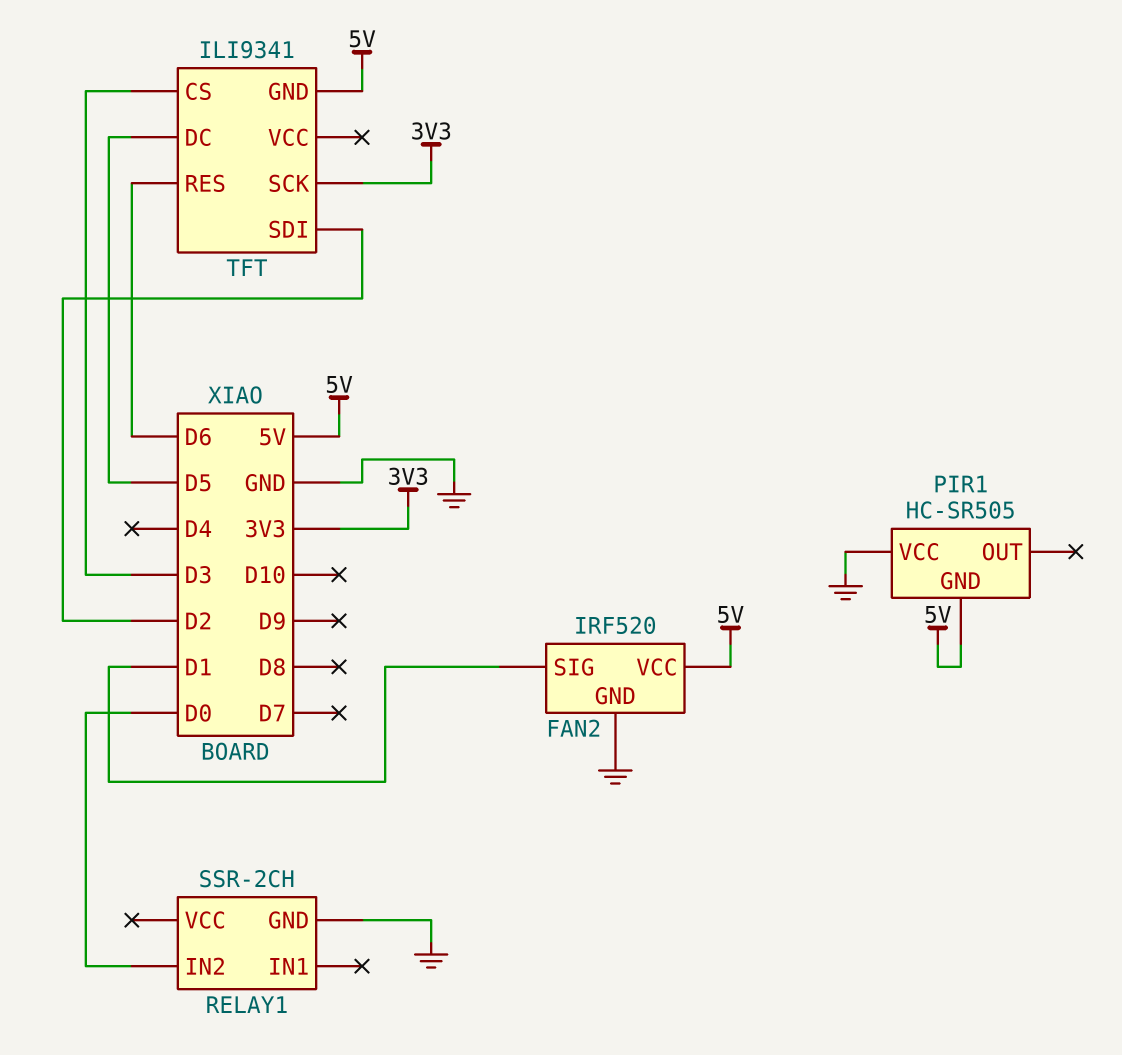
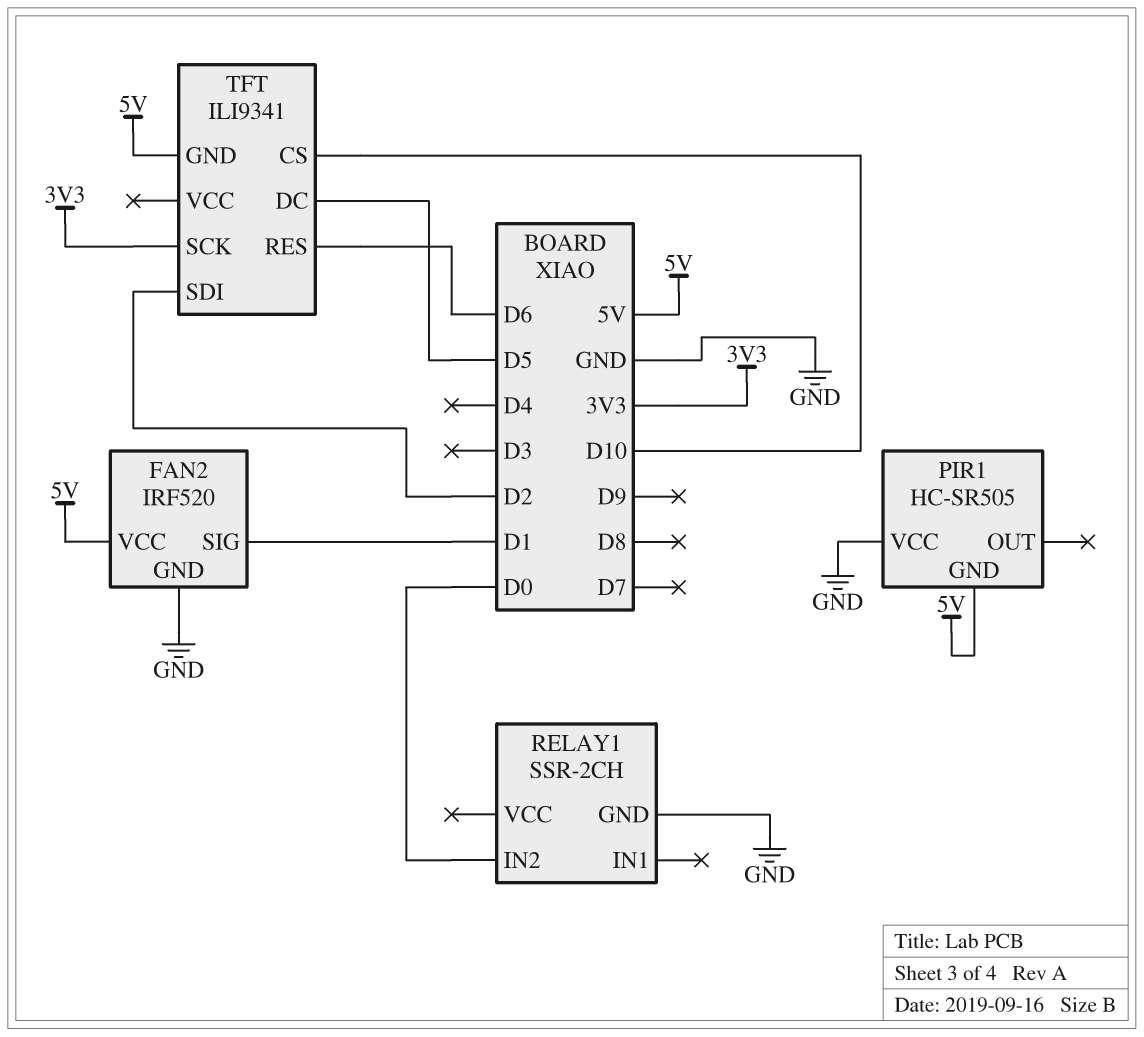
TFT pin CS: D3 -> D10

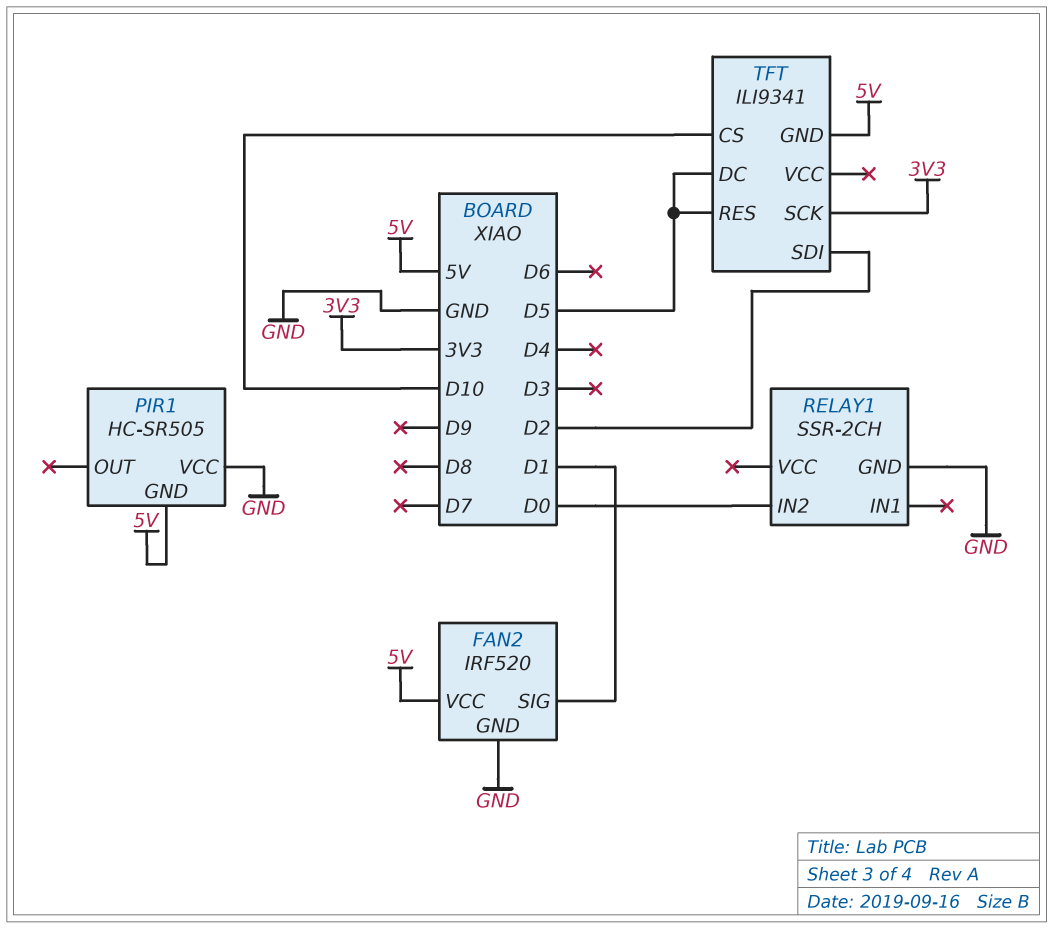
TFT pin RES: D6 -> D5

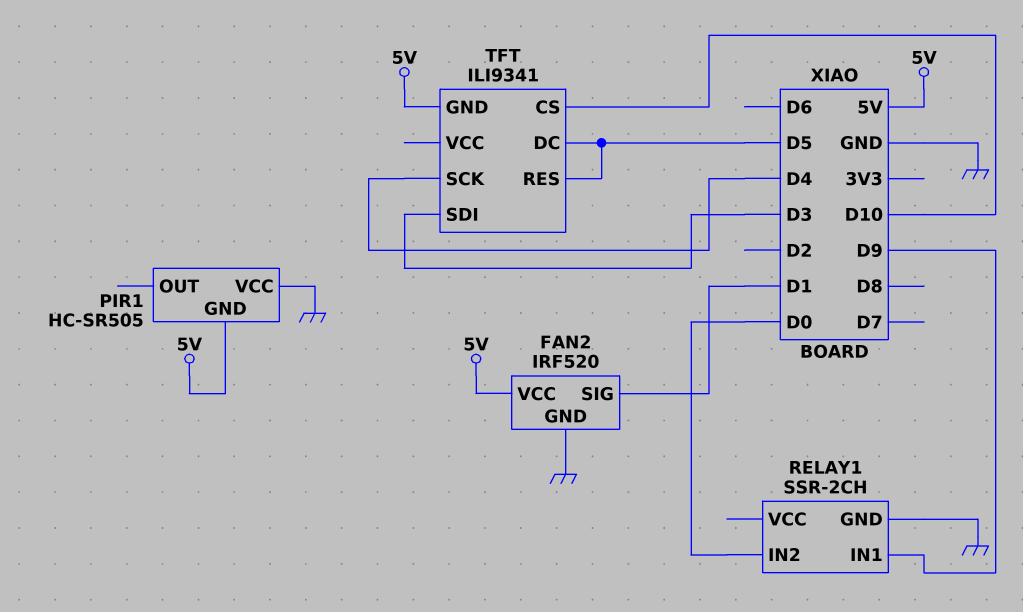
RELAY1 pin IN1: none -> D9
TFT pin SCK: 3V3 -> D4
TFT pin SDI: D2 -> D3

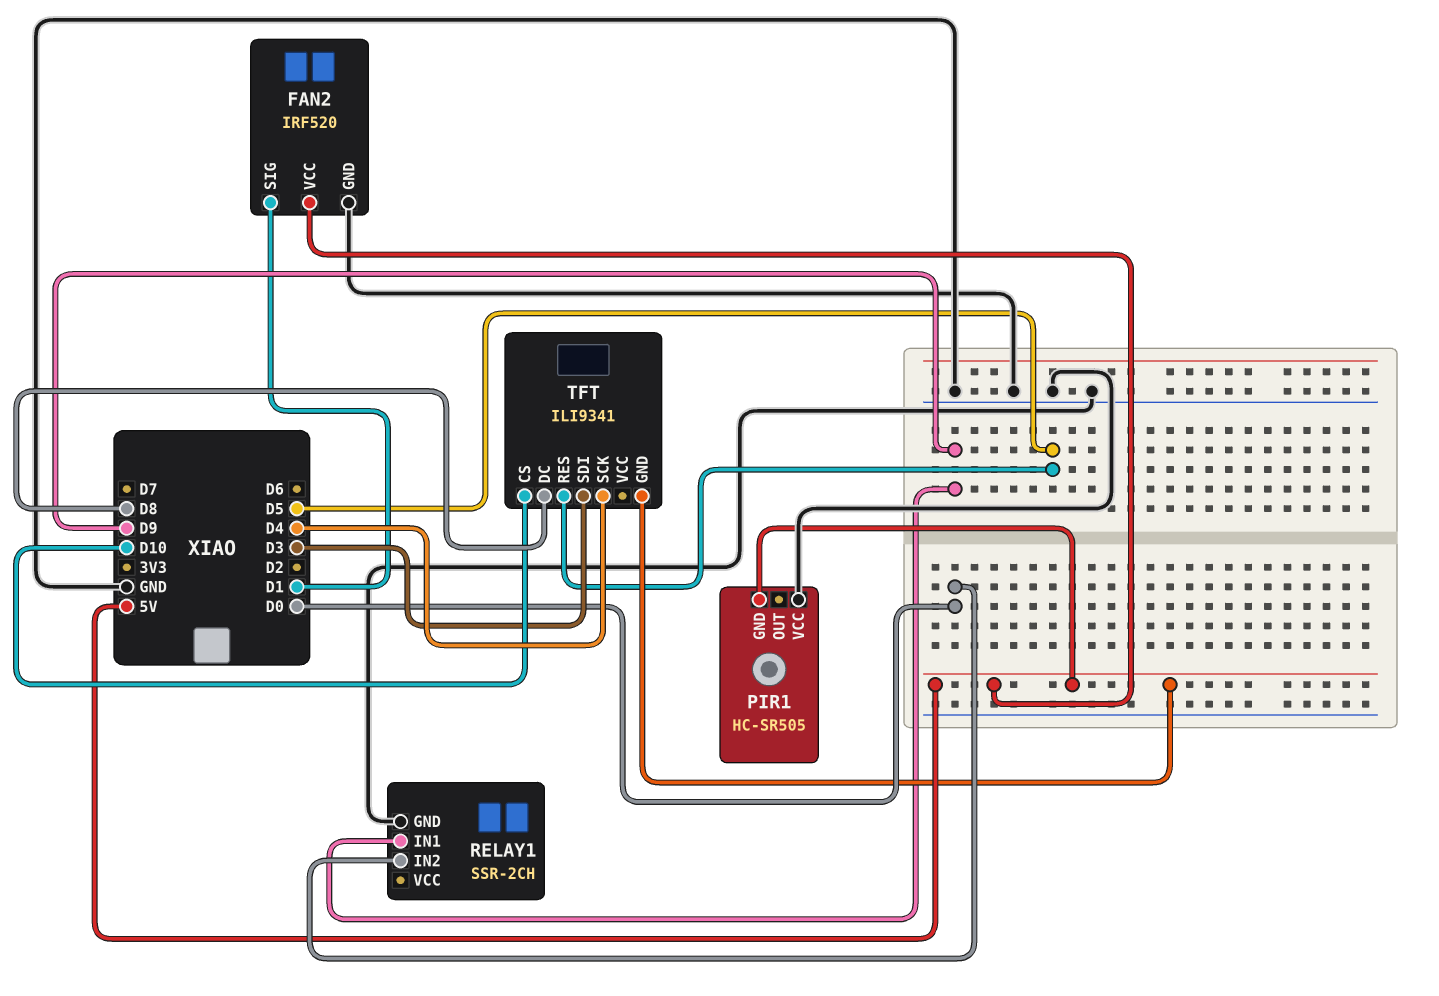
TFT pin DC: D5 -> D8

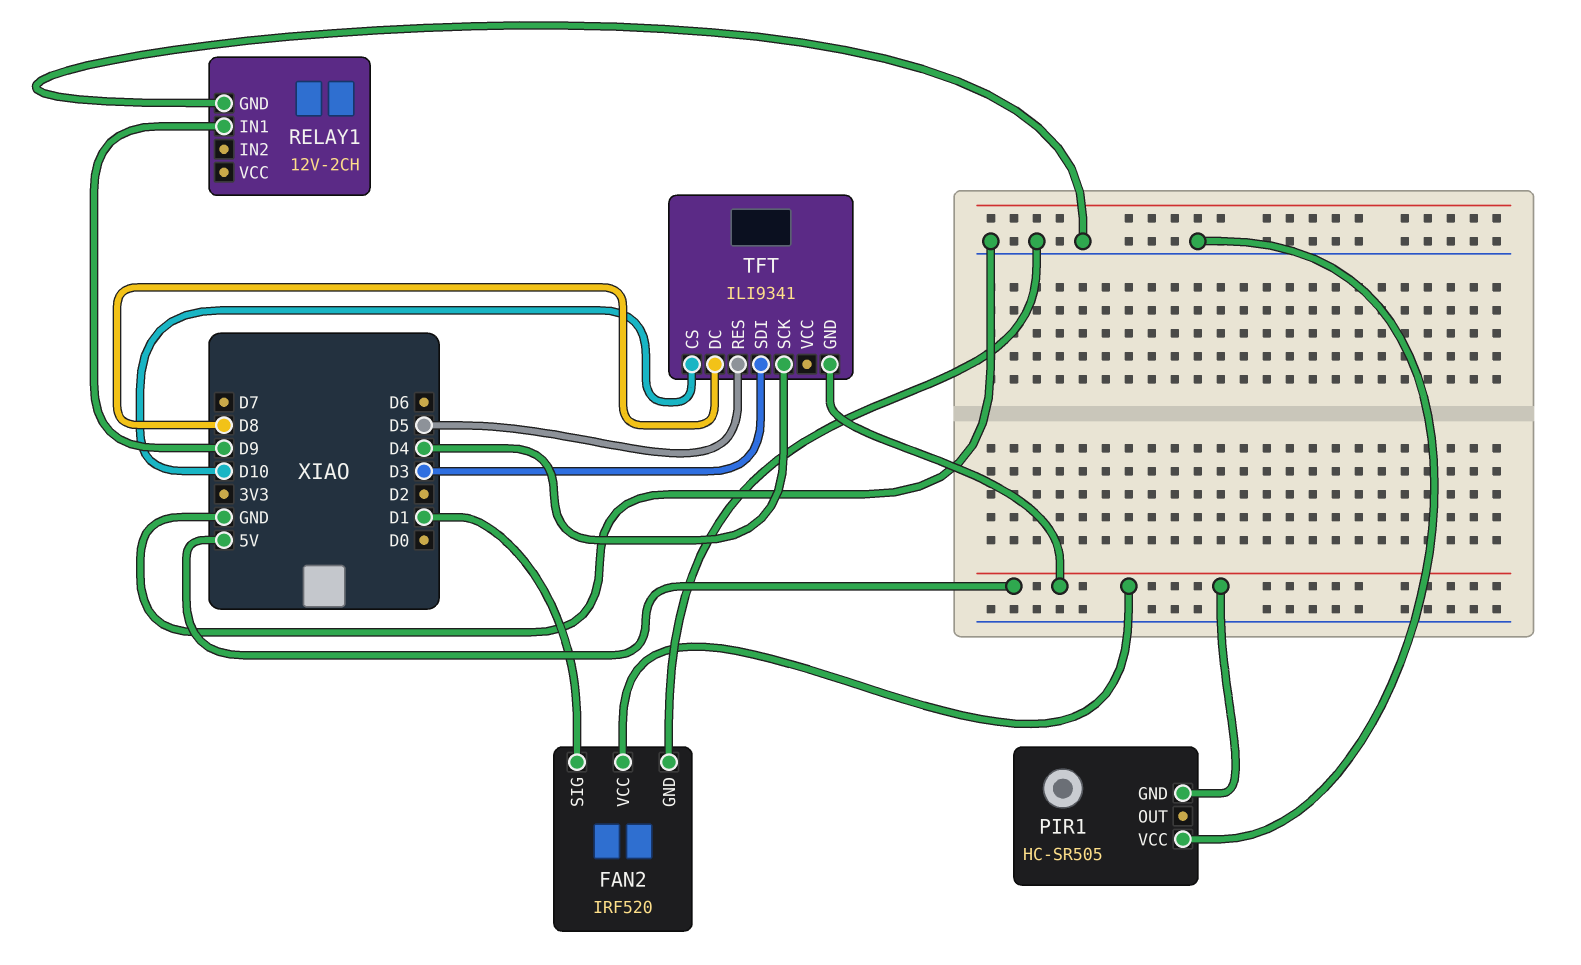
RELAY1: SSR-2CH -> 12V-2CH
RELAY1 pin IN2: D0 -> none

